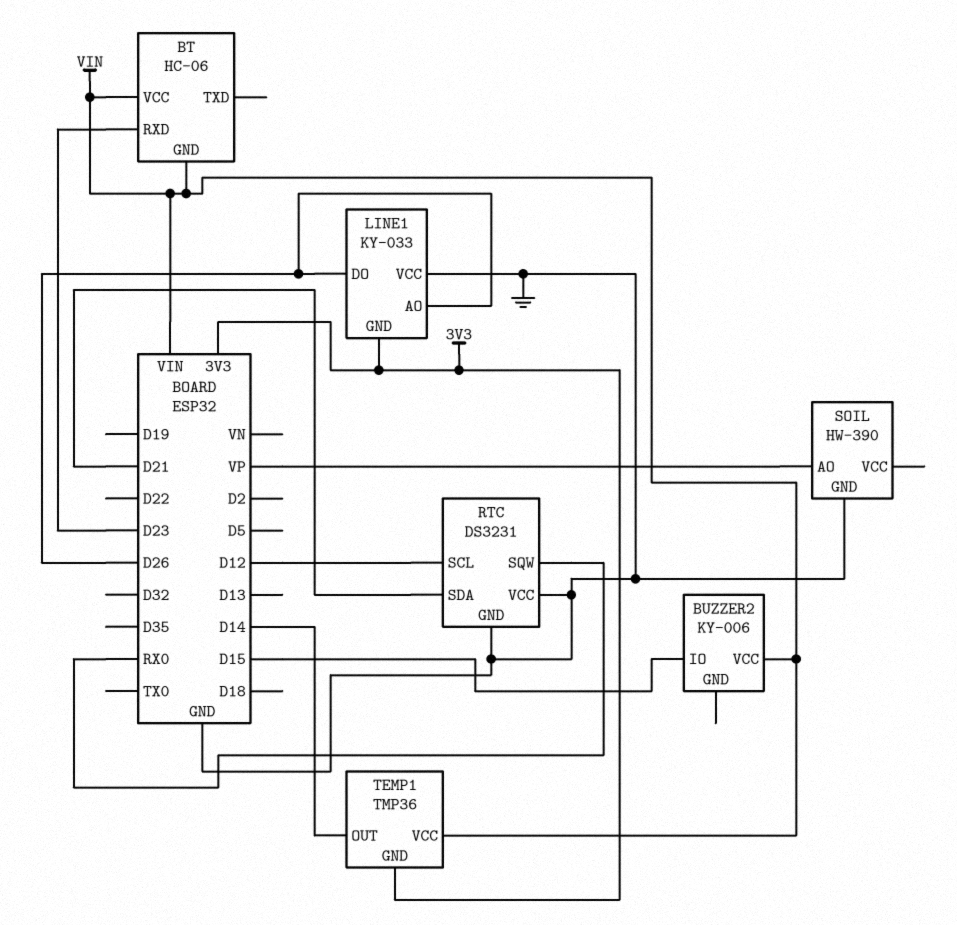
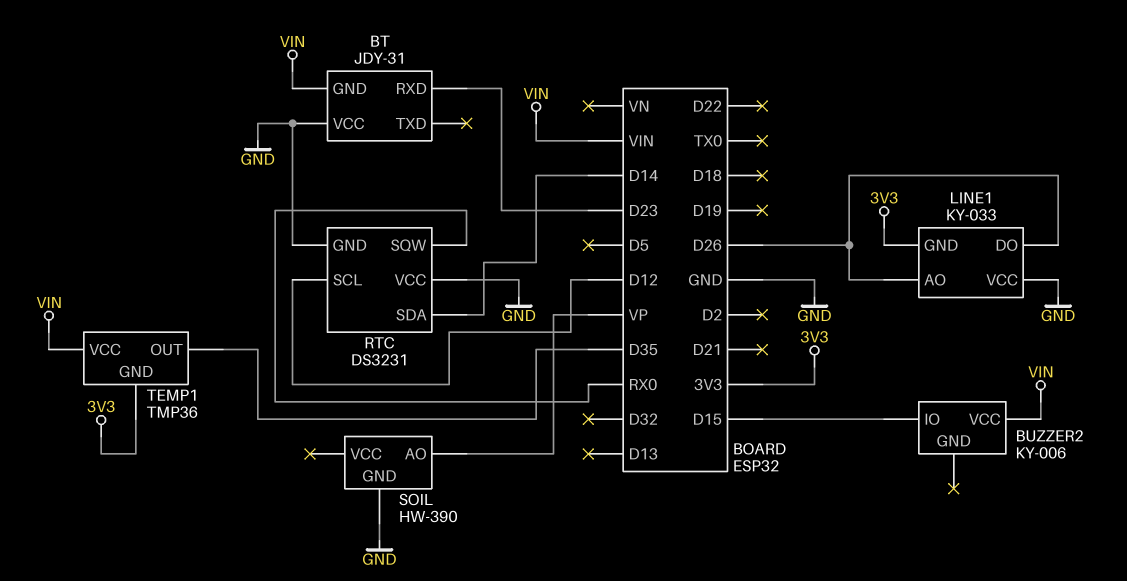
BT: HC-06 -> JDY-31
BT pin VCC: VIN -> GND
RTC pin SDA: D21 -> D14
TEMP1 pin OUT: D14 -> D35

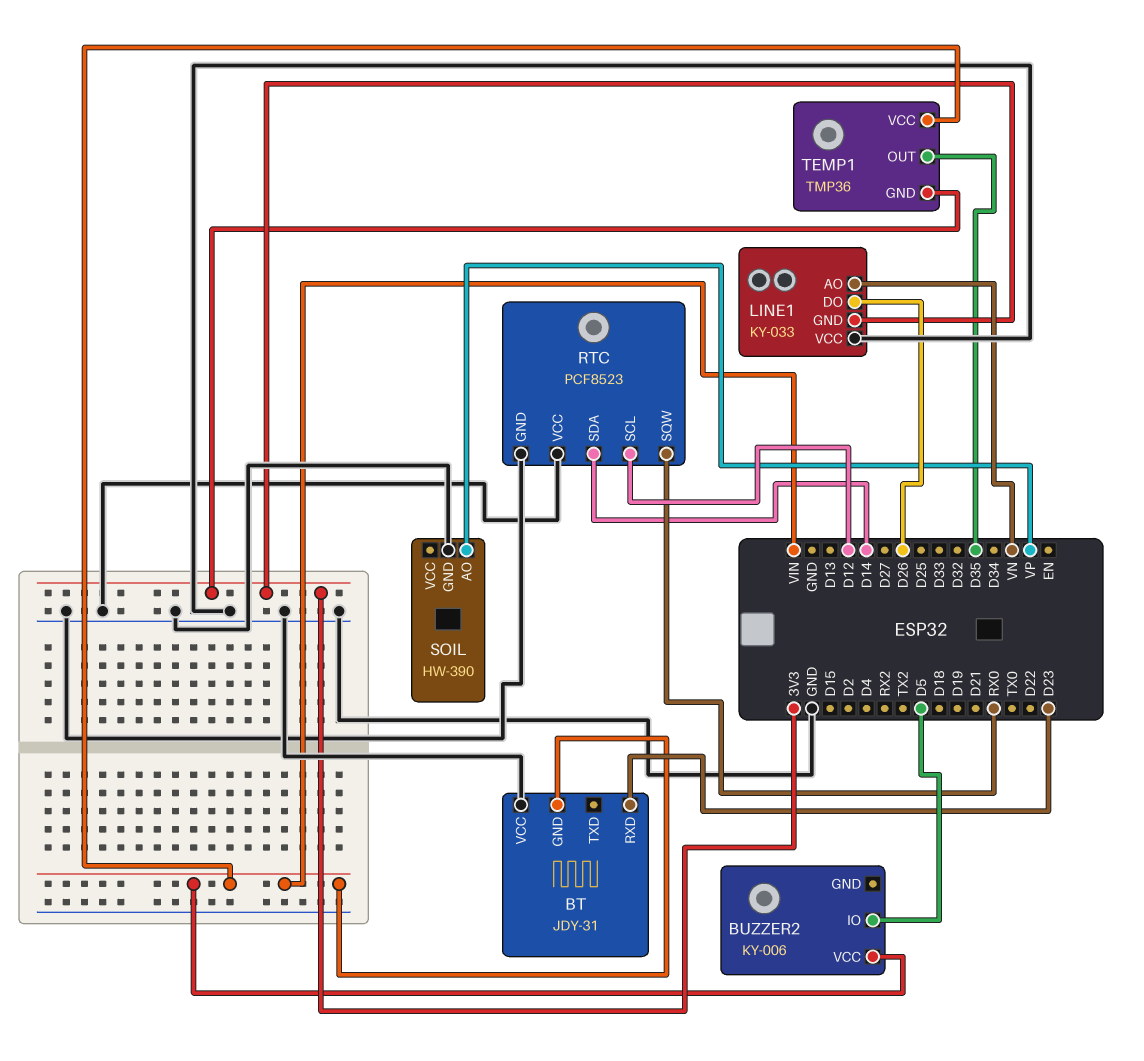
BUZZER2 pin IO: D15 -> D5
LINE1 pin AO: D26 -> VN
RTC: DS3231 -> PCF8523

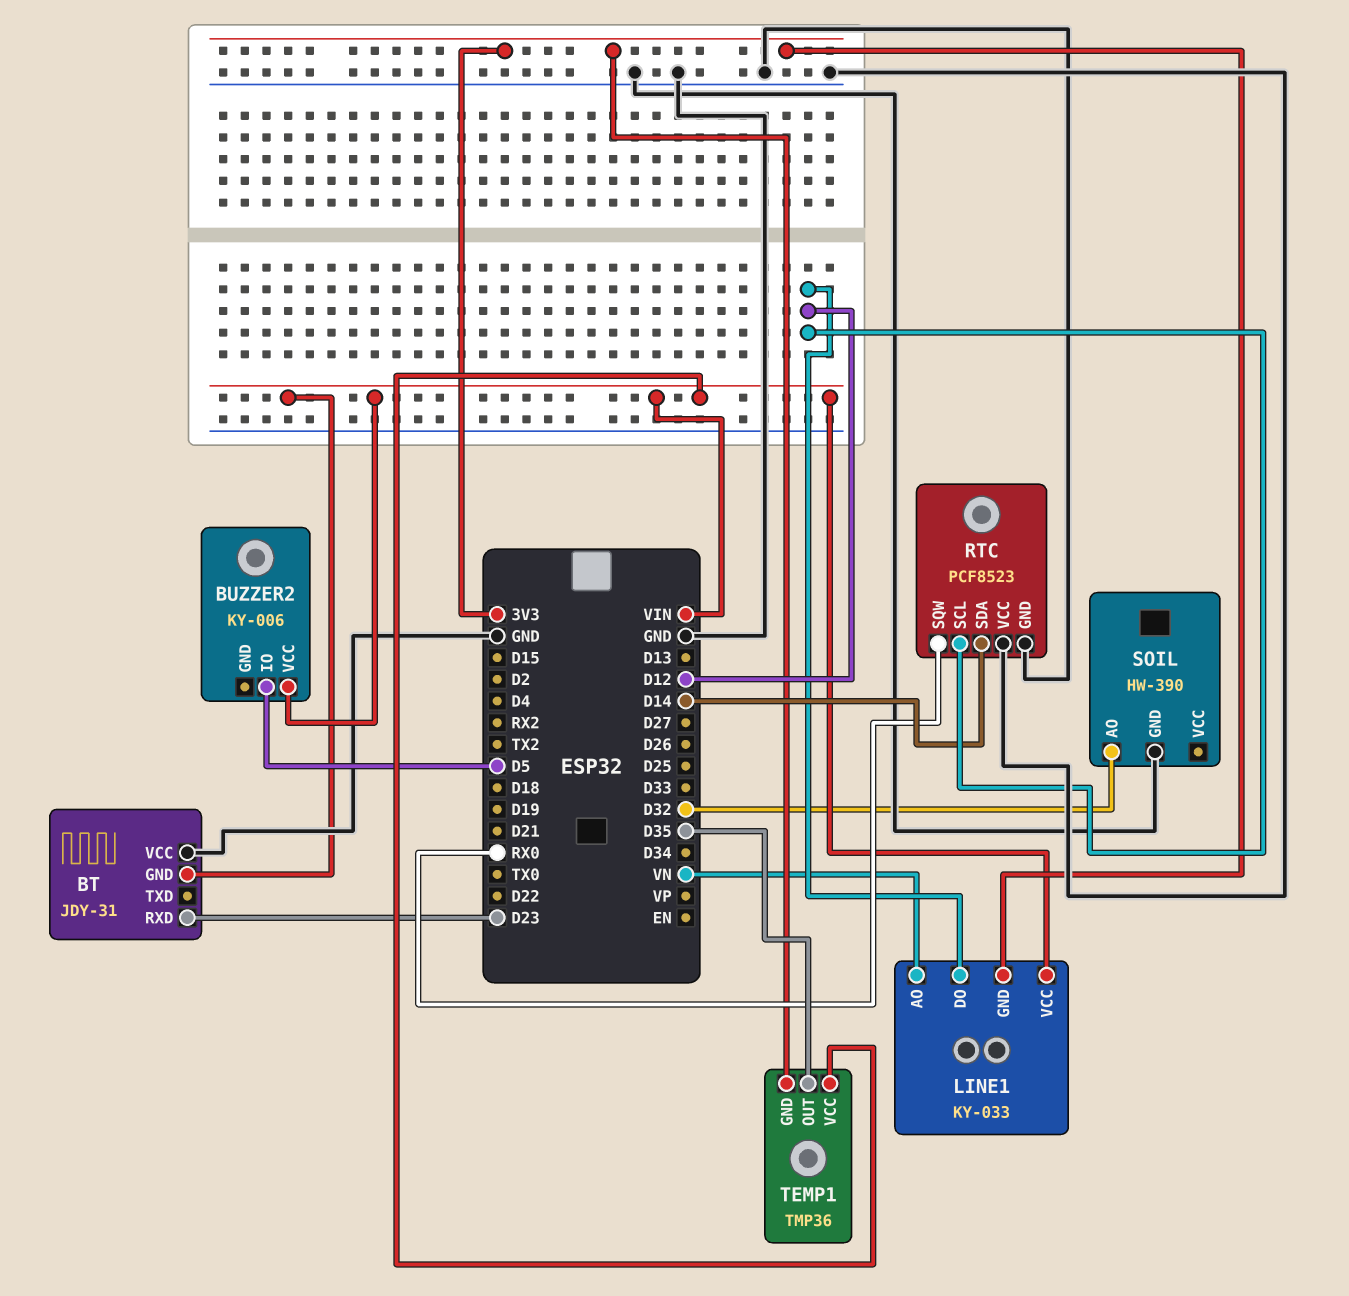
LINE1 pin DO: D26 -> D12
LINE1 pin VCC: GND -> VIN
SOIL pin AO: VP -> D32

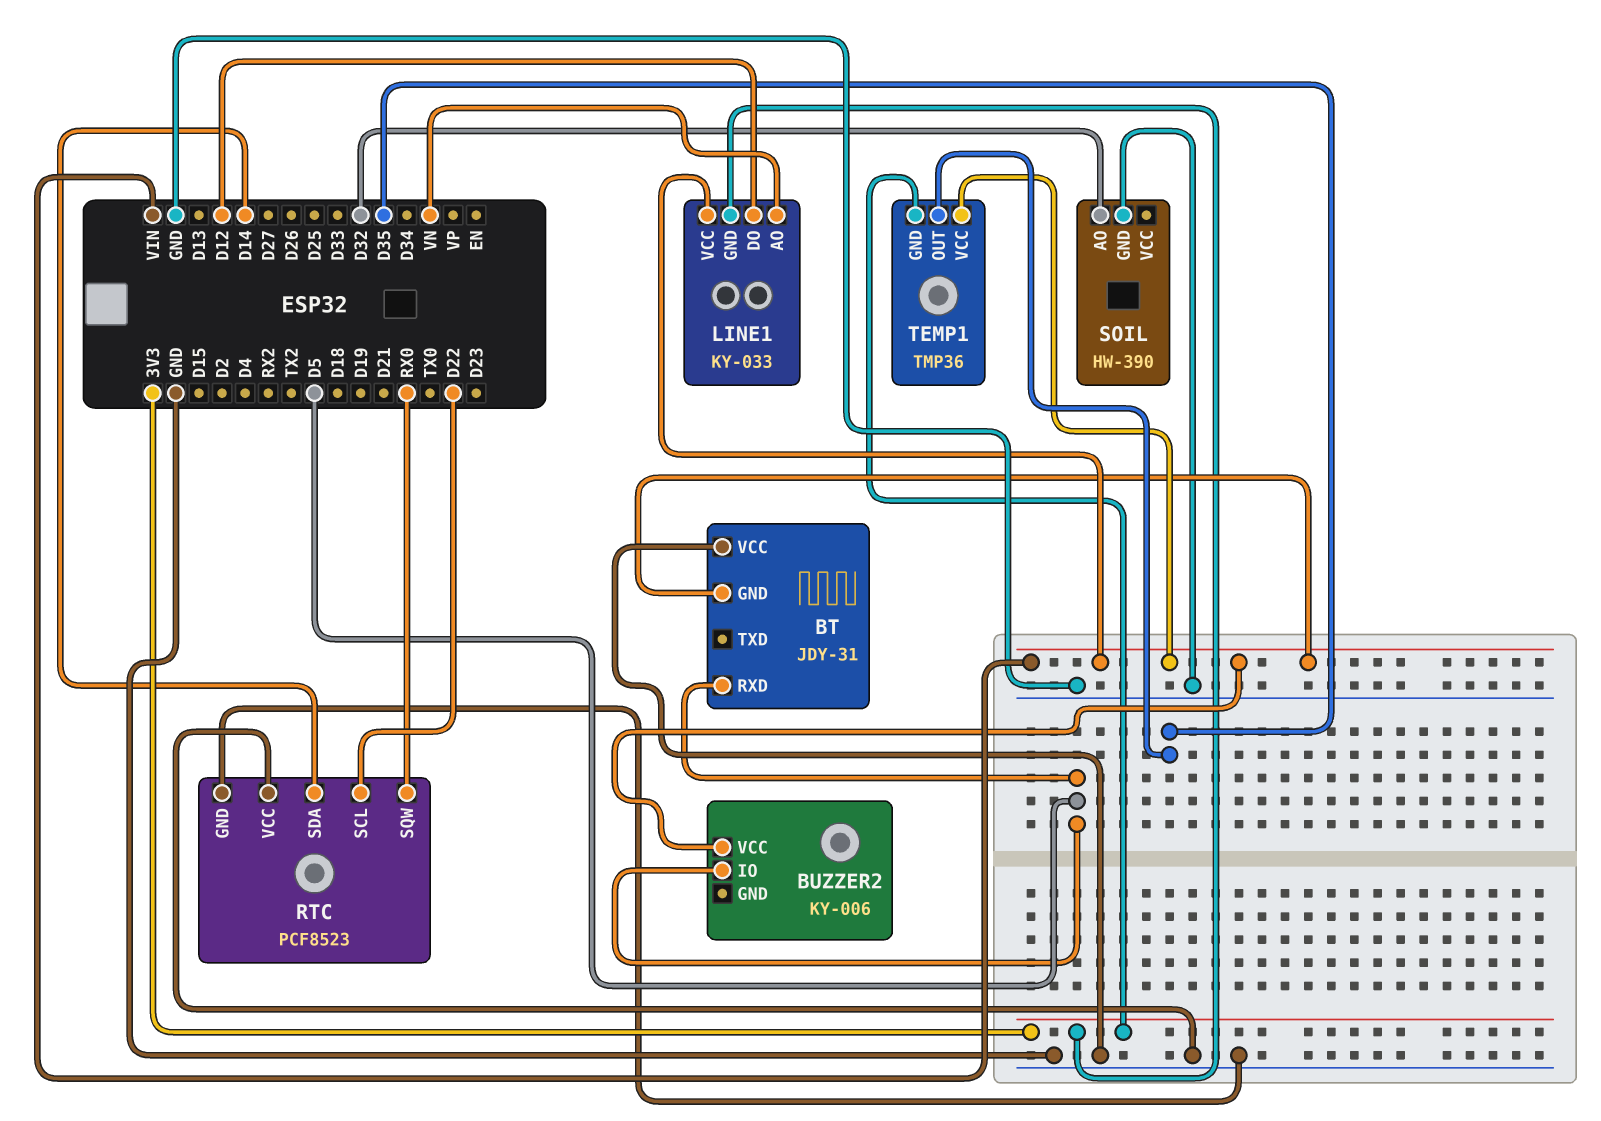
BT pin RXD: D23 -> D5
RTC pin SCL: D12 -> D22

